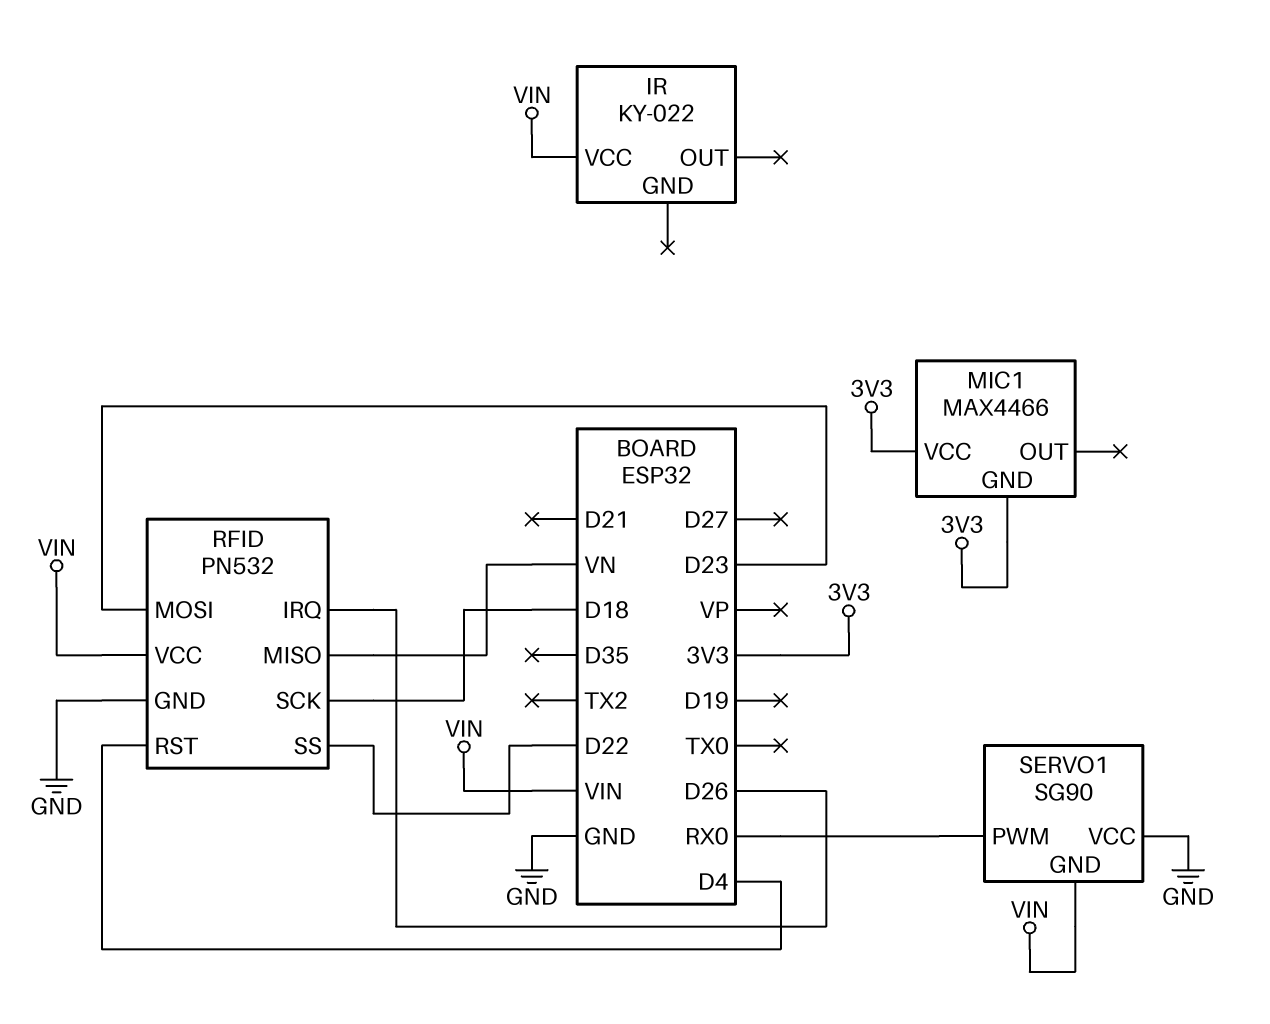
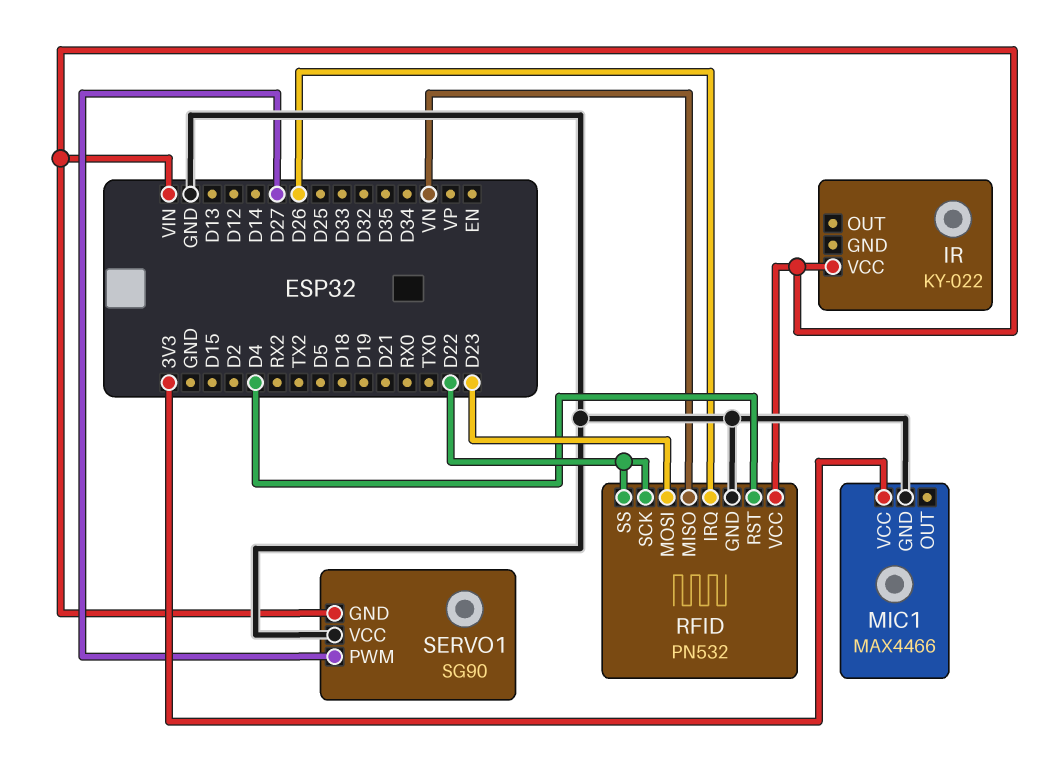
MIC1 pin GND: 3V3 -> GND
RFID pin SCK: D18 -> D22
SERVO1 pin PWM: RX0 -> D27

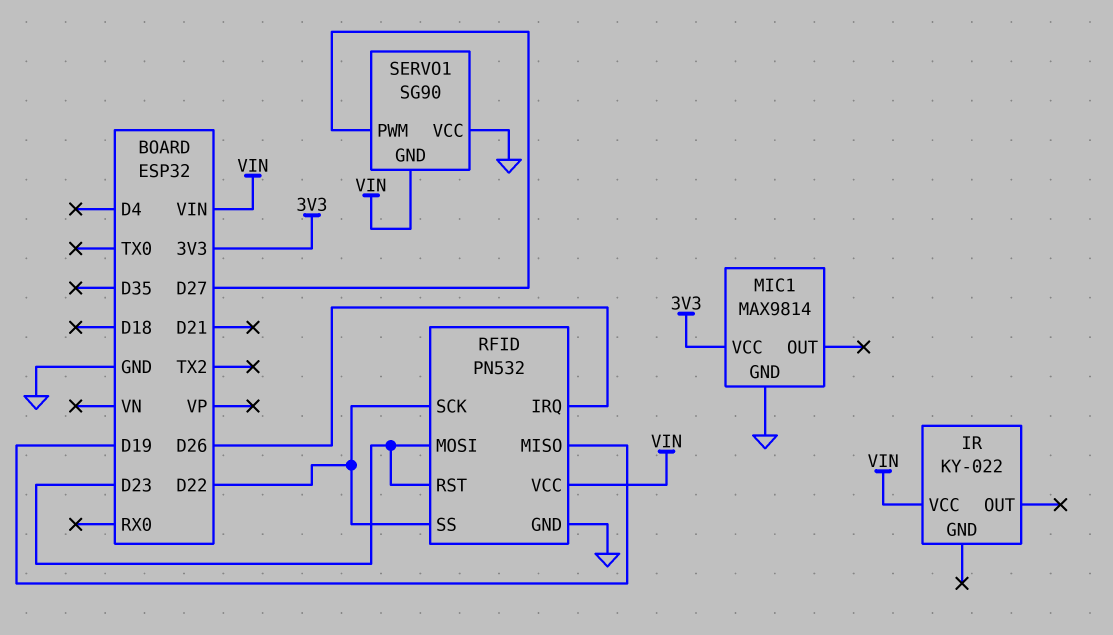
MIC1: MAX4466 -> MAX9814
RFID pin MISO: VN -> D19
RFID pin RST: D4 -> D23

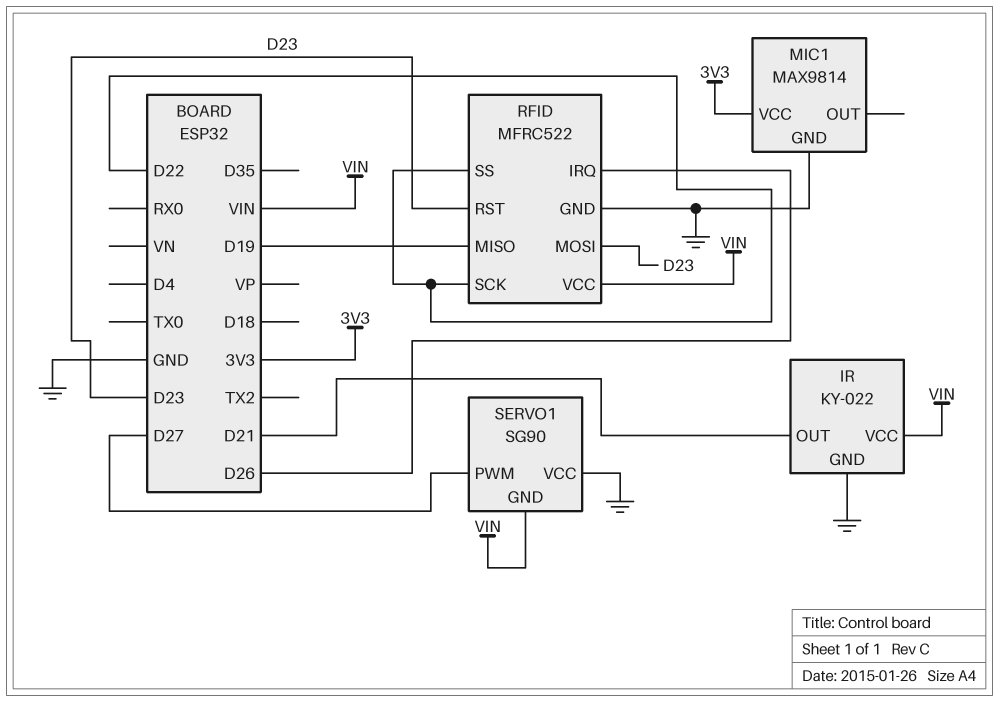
IR pin GND: none -> GND
IR pin OUT: none -> D21
RFID: PN532 -> MFRC522

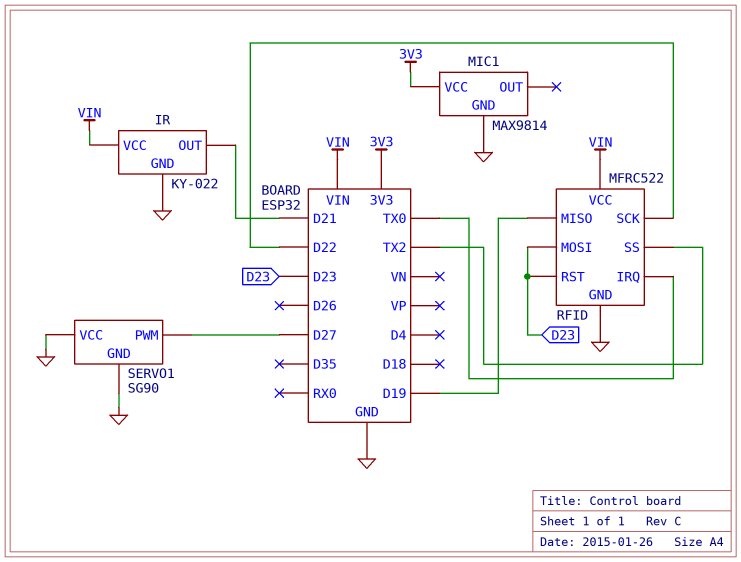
RFID pin IRQ: D26 -> TX0
RFID pin SS: D22 -> TX2
SERVO1 pin GND: VIN -> GND

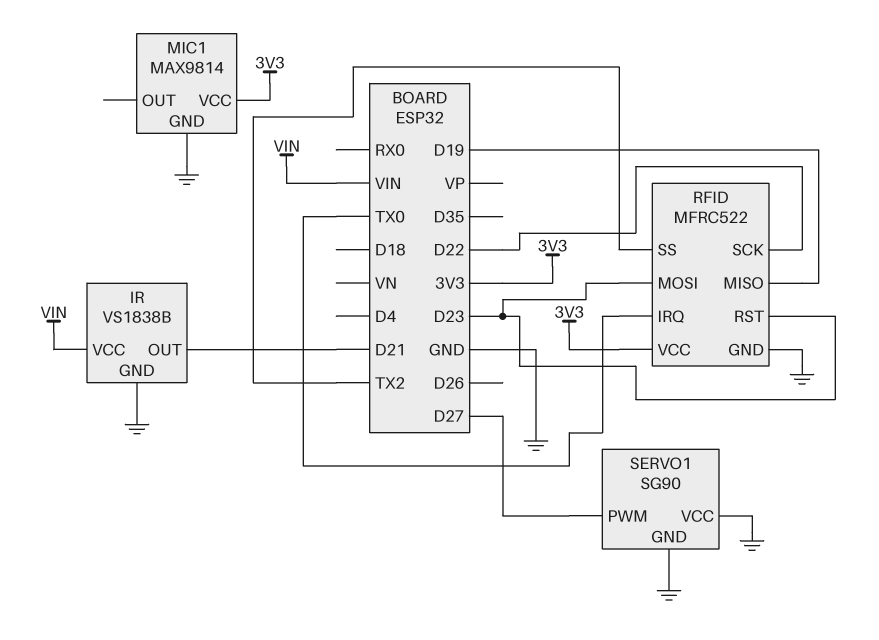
IR: KY-022 -> VS1838B
RFID pin VCC: VIN -> 3V3

